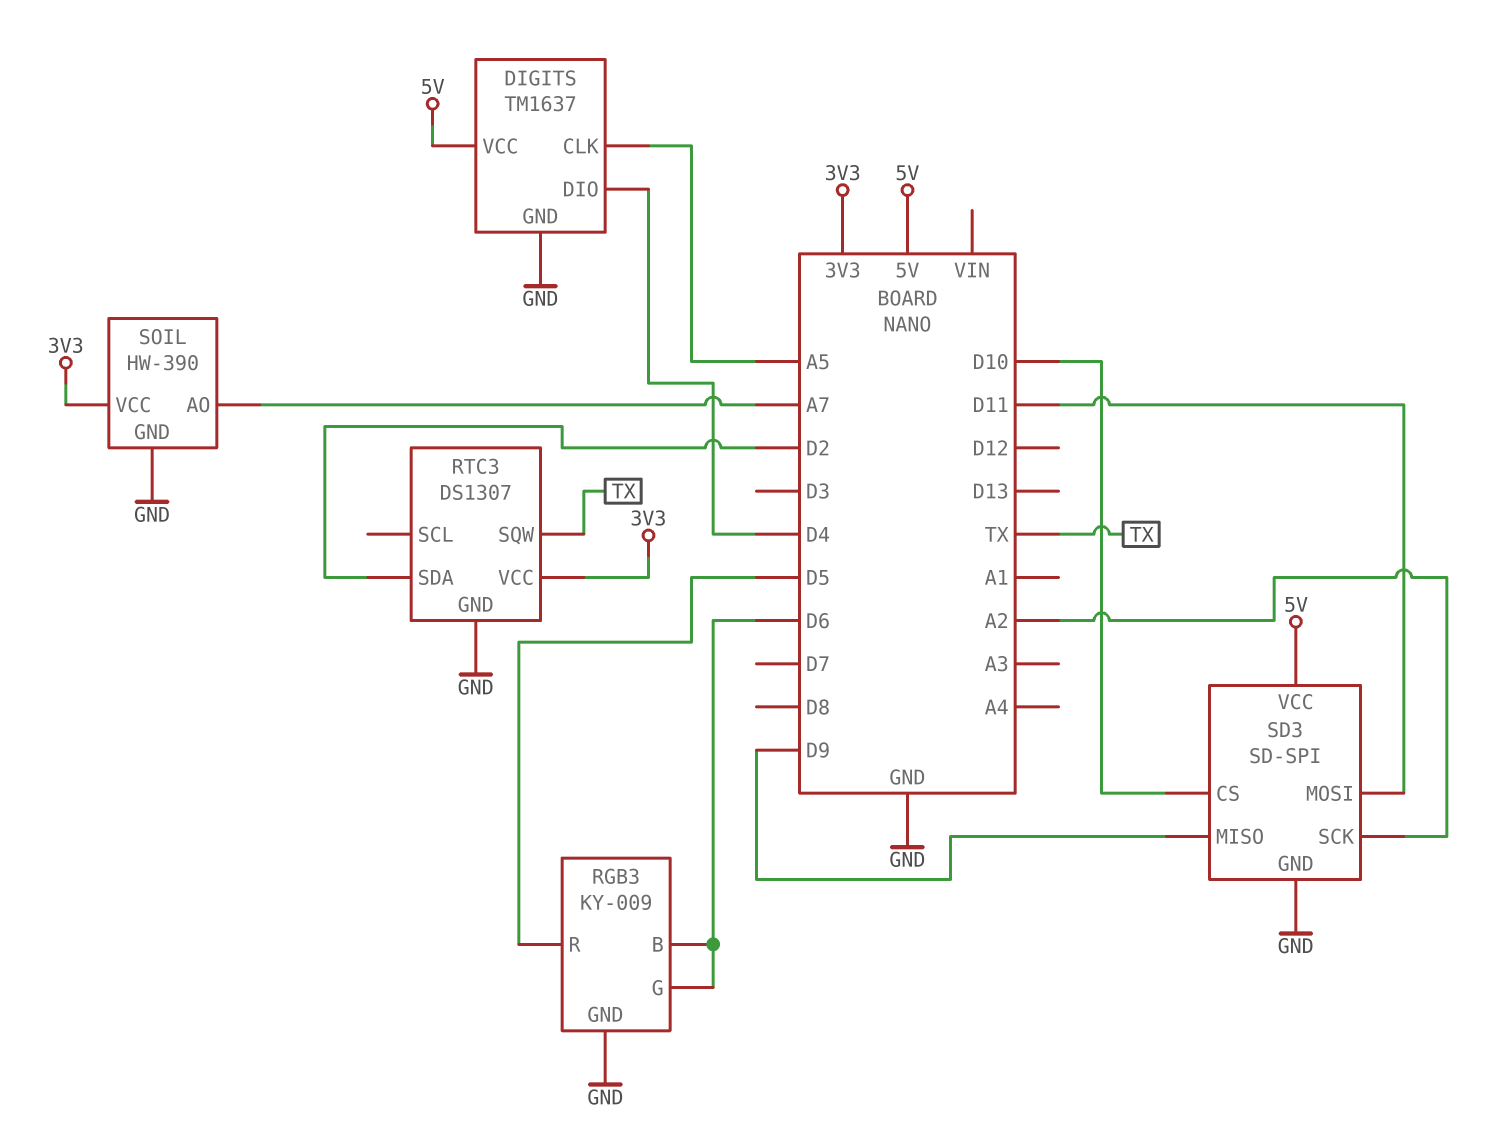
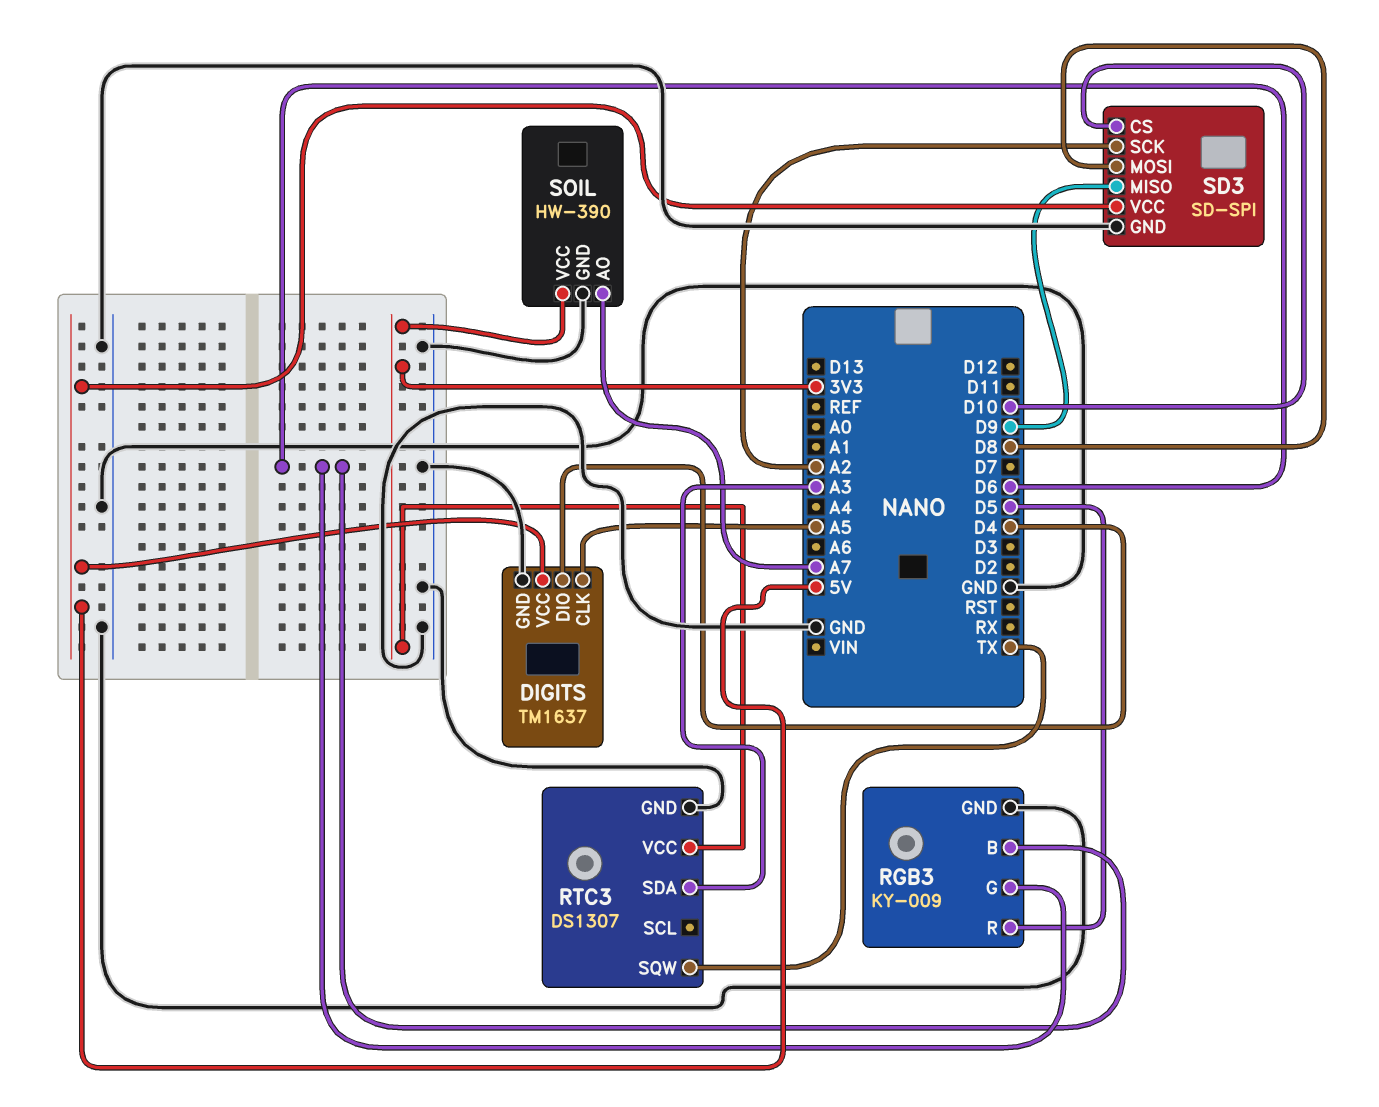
RTC3 pin SDA: D2 -> A3
SD3 pin MOSI: D11 -> D8

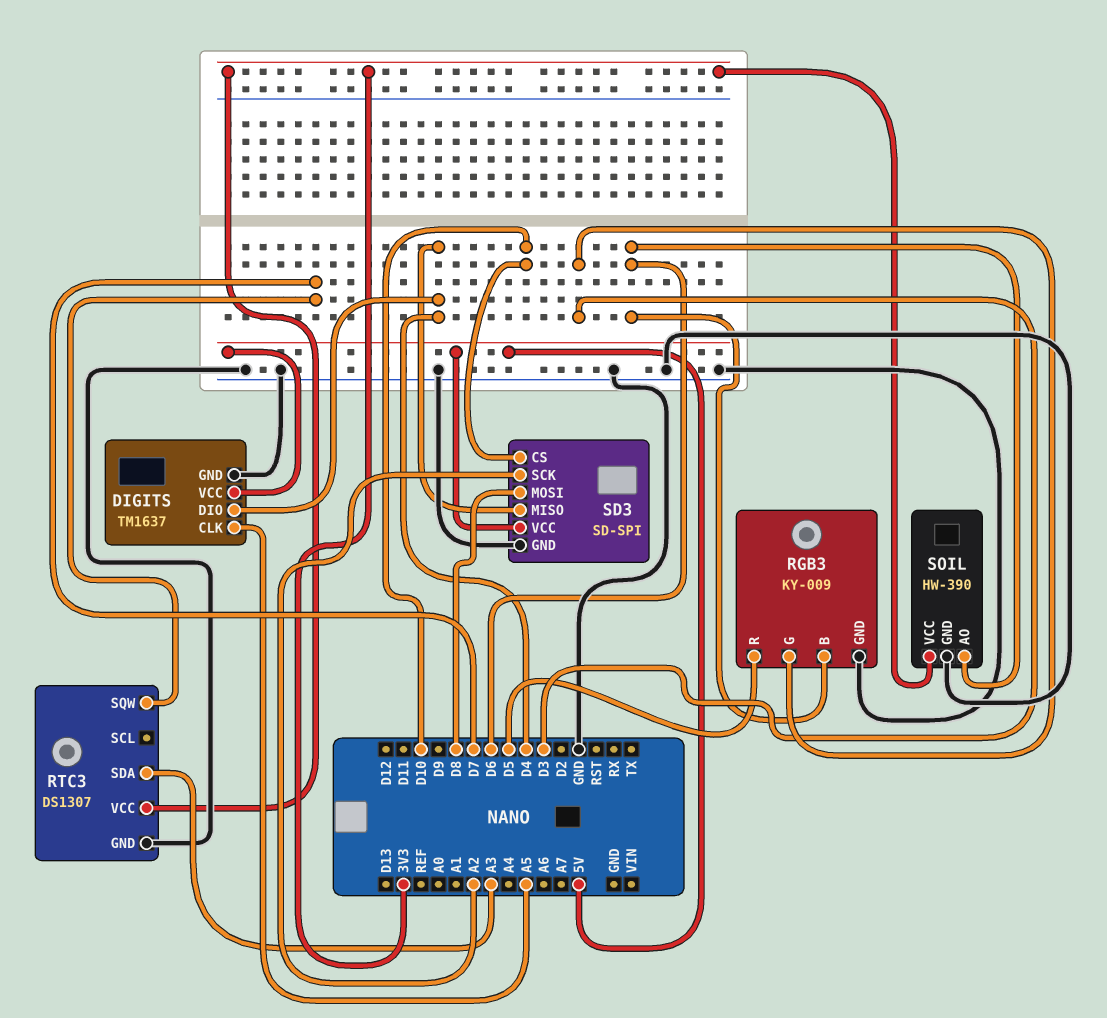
RGB3 pin G: D6 -> D3
RTC3 pin SQW: TX -> D7
SD3 pin MISO: D9 -> D4
SOIL pin AO: A7 -> D6

